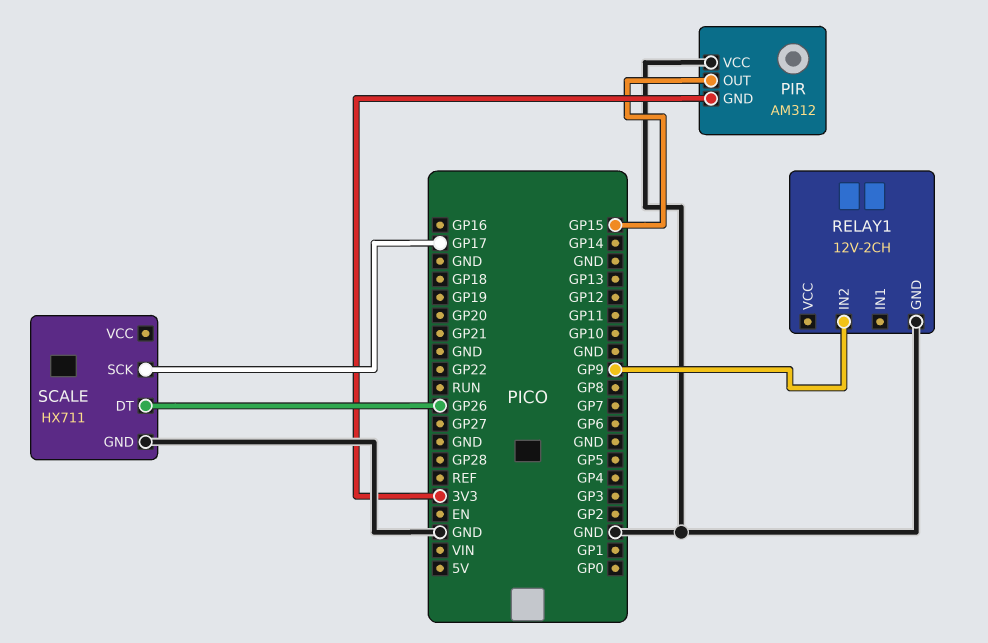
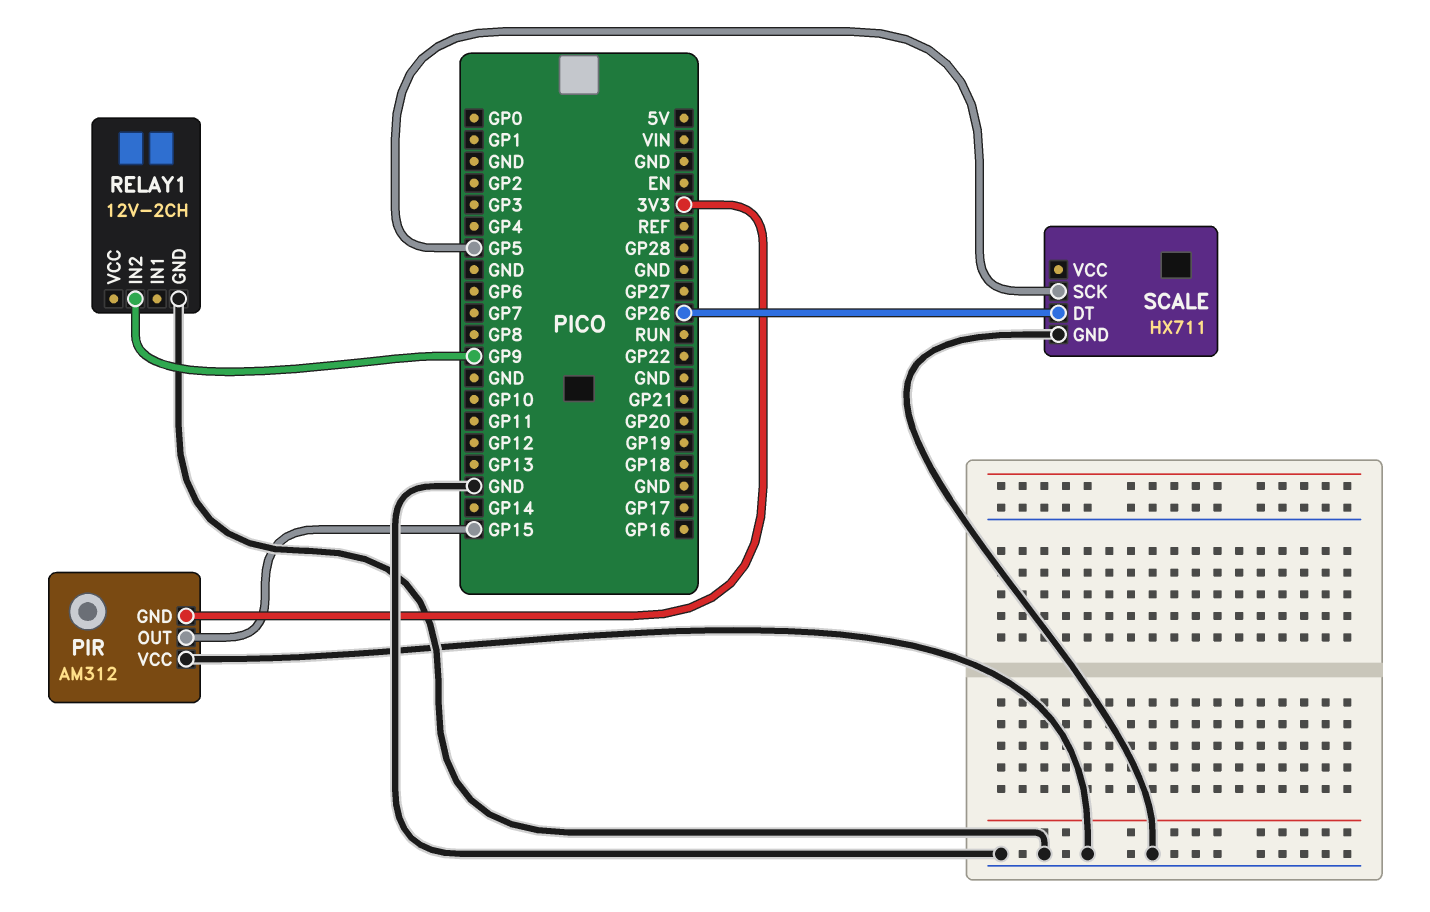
SCALE pin SCK: GP17 -> GP5

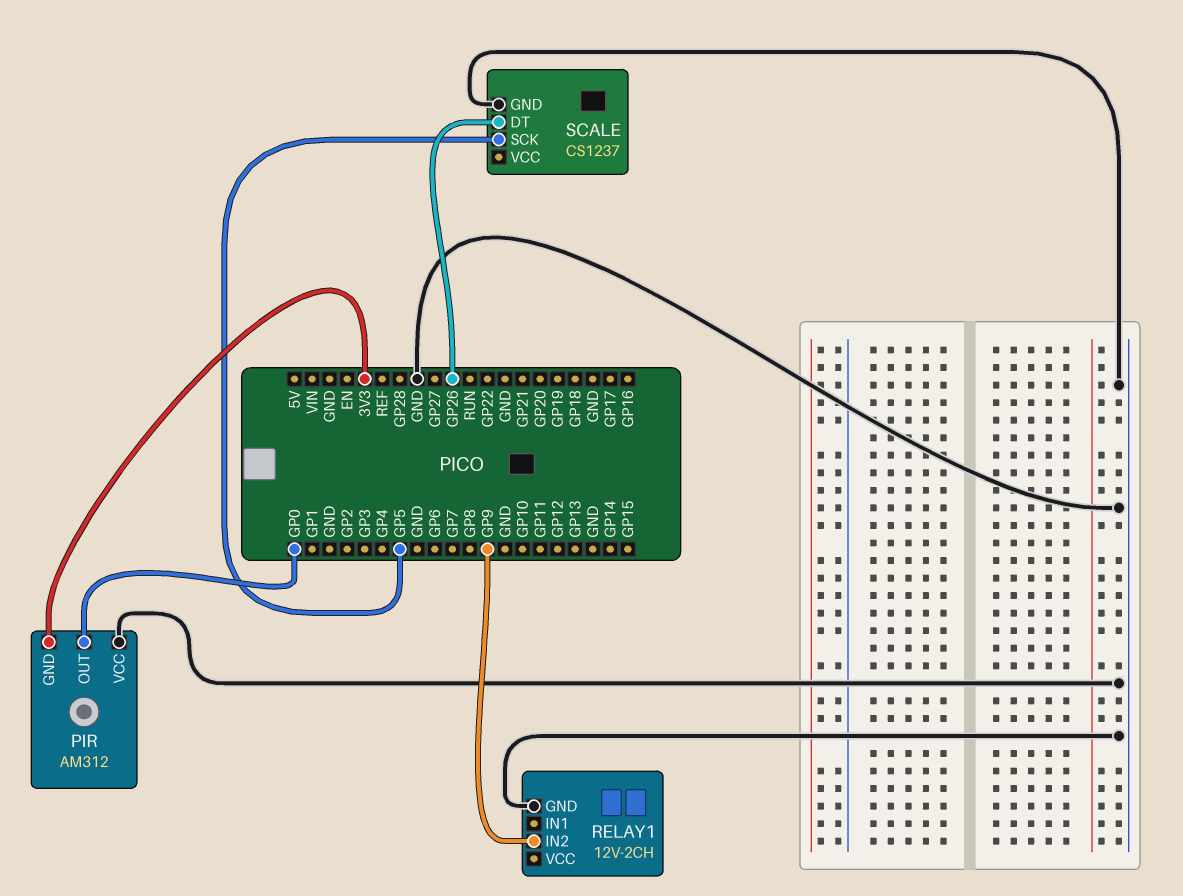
PIR pin OUT: GP15 -> GP0
SCALE: HX711 -> CS1237

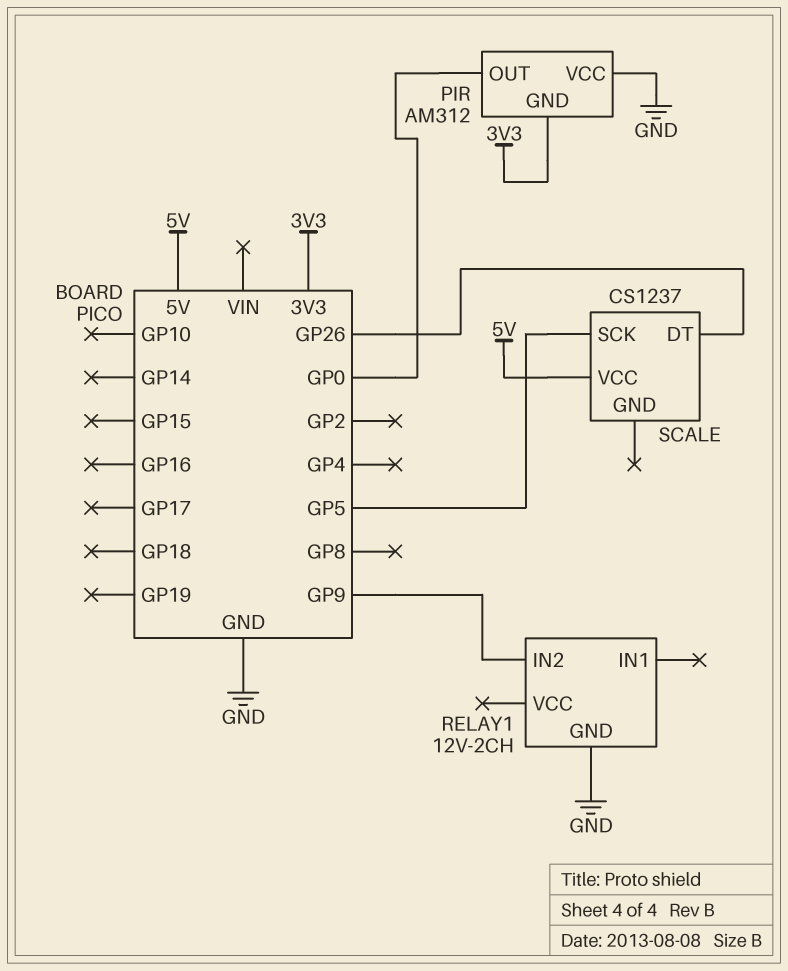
SCALE pin GND: GND -> none
SCALE pin VCC: none -> 5V

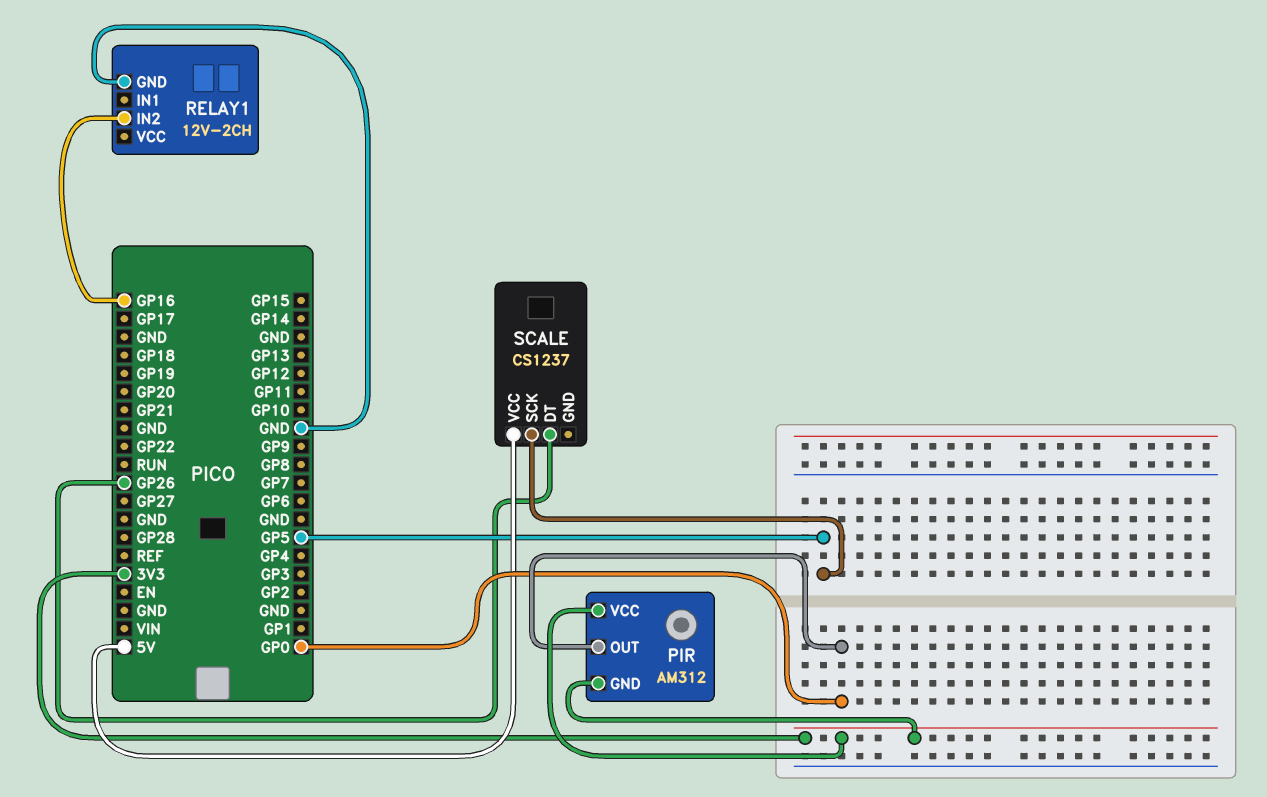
PIR pin VCC: GND -> 3V3
RELAY1 pin IN2: GP9 -> GP16

